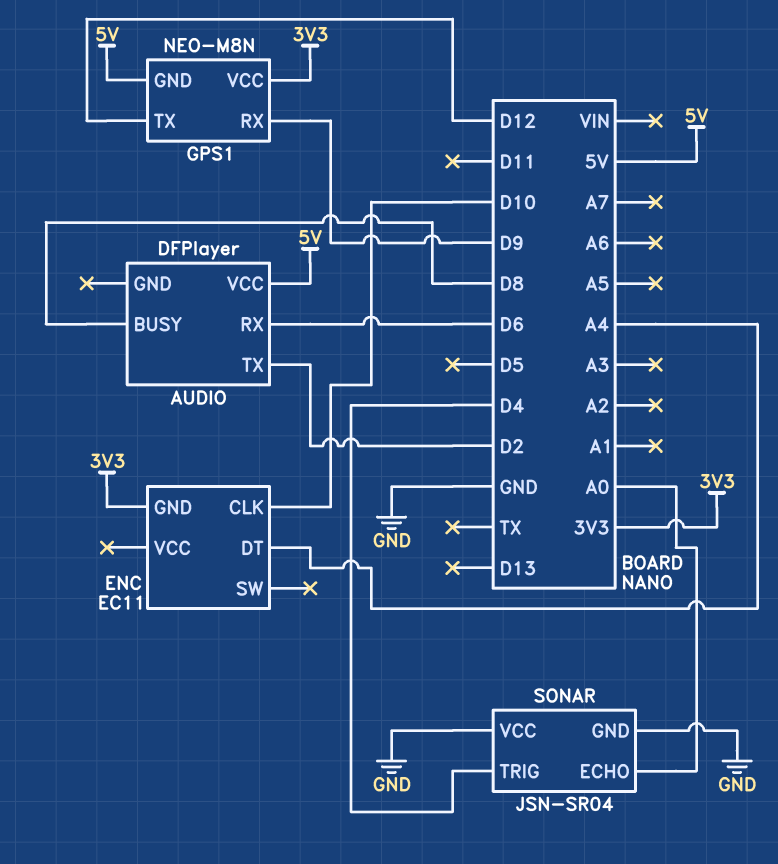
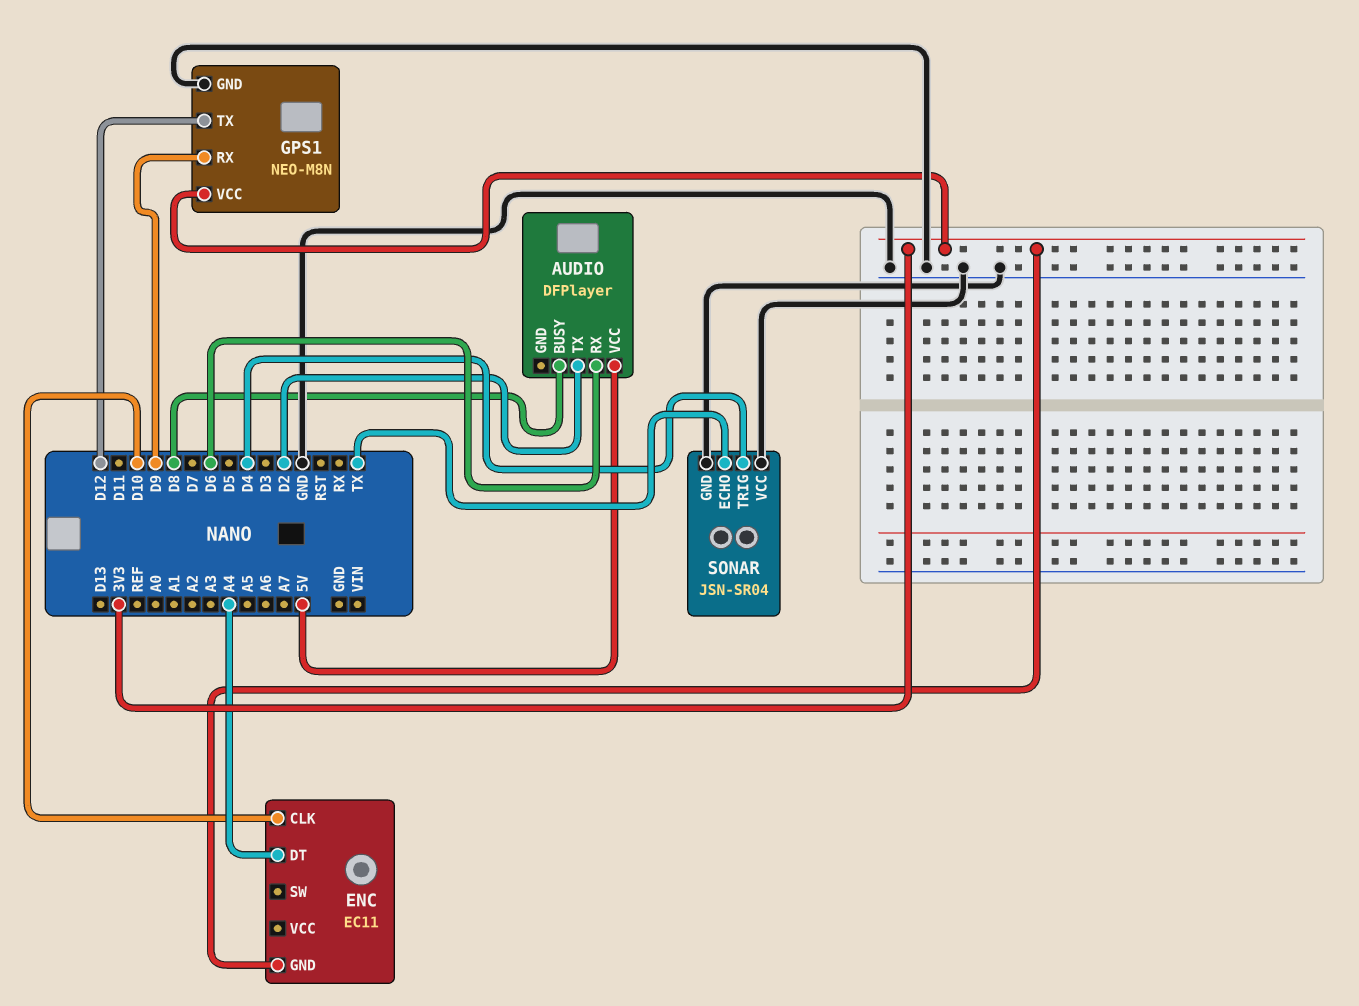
GPS1 pin GND: 5V -> GND
SONAR pin ECHO: A0 -> TX

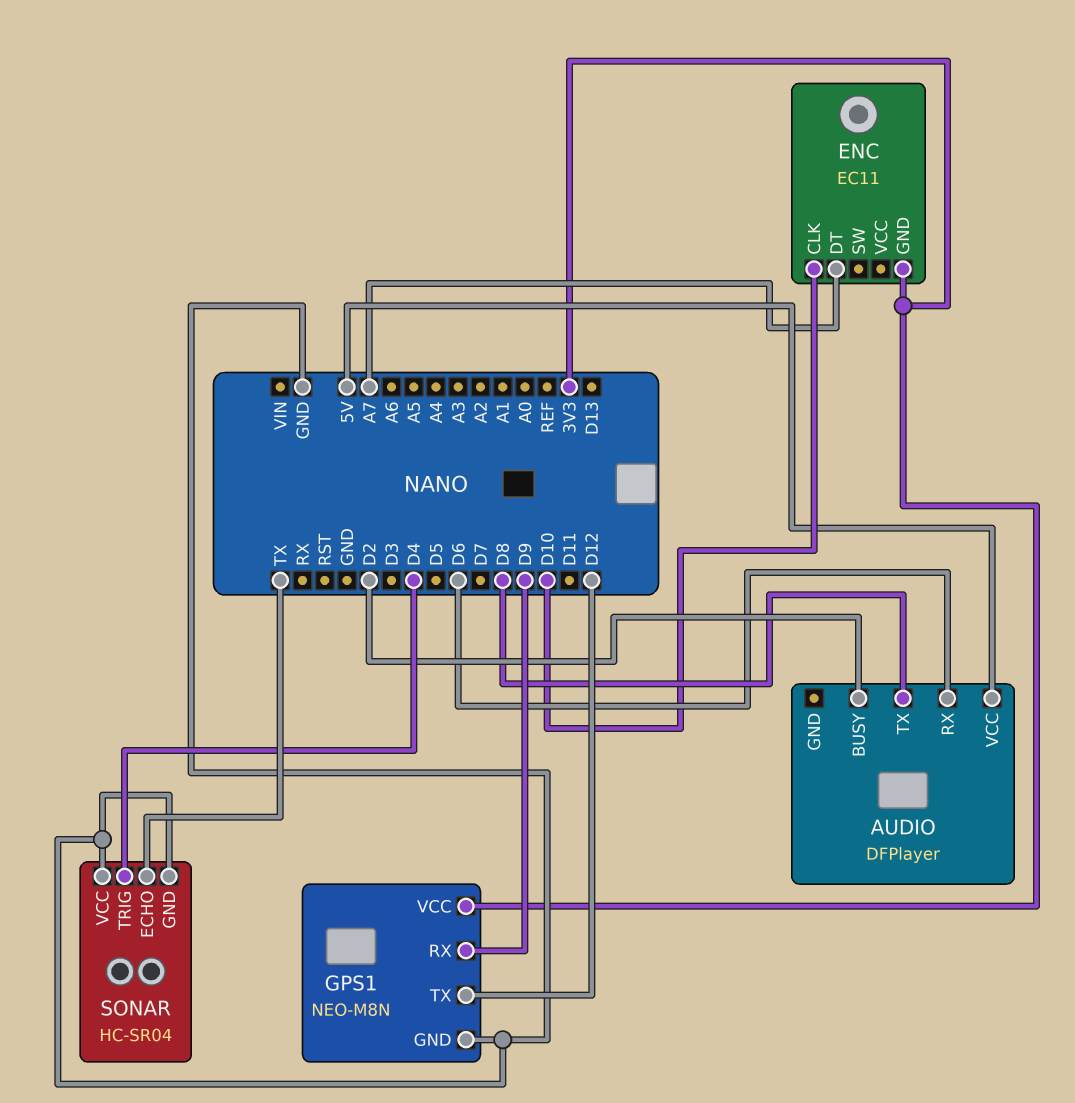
AUDIO pin BUSY: D8 -> D2
AUDIO pin TX: D2 -> D8
ENC pin DT: A4 -> A7
SONAR: JSN-SR04 -> HC-SR04

